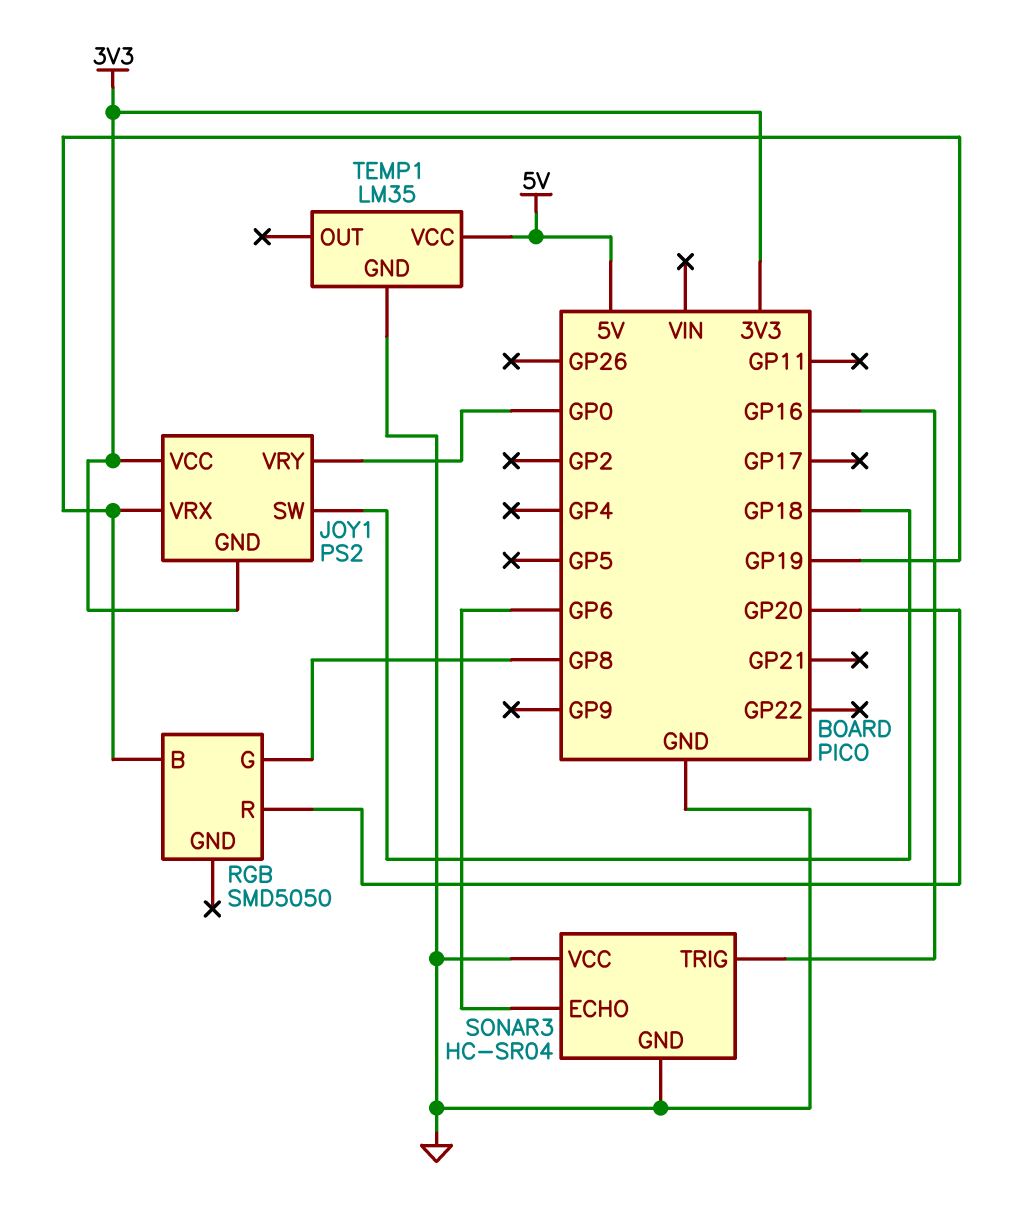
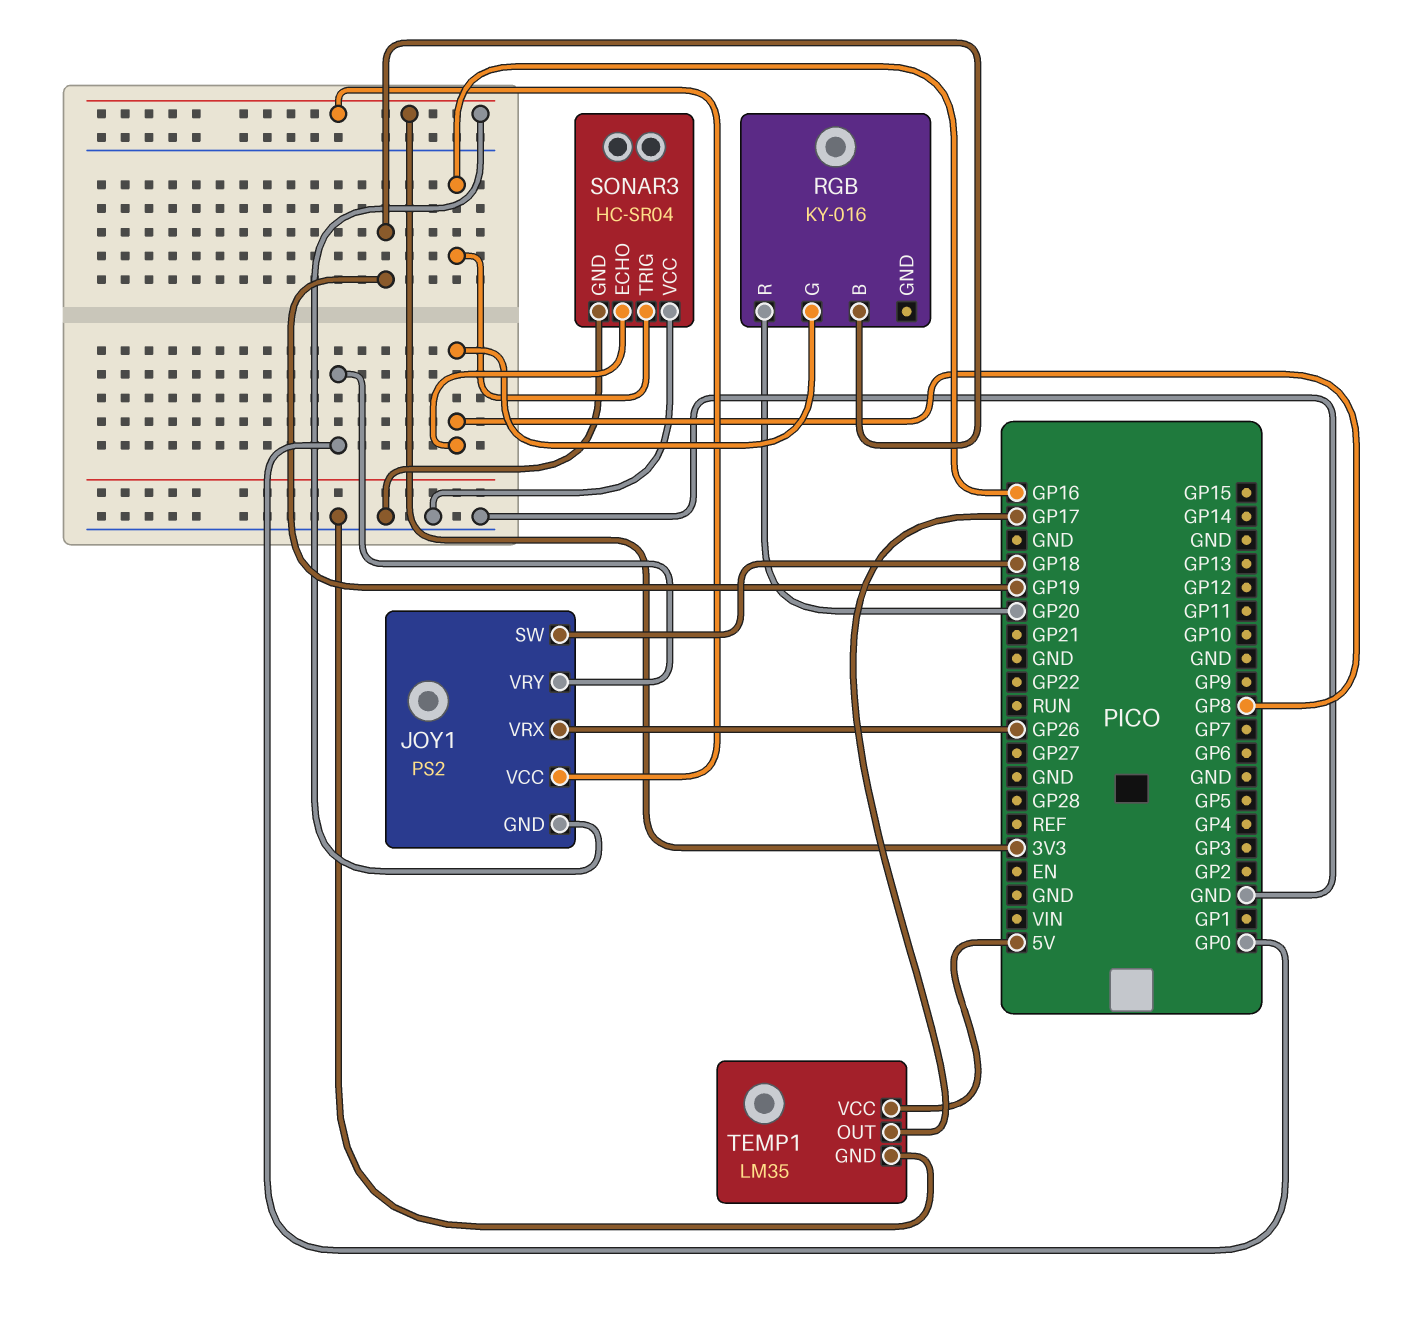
JOY1 pin VRX: GP19 -> GP26
RGB: SMD5050 -> KY-016
SONAR3 pin ECHO: GP6 -> GP8
TEMP1 pin OUT: none -> GP17

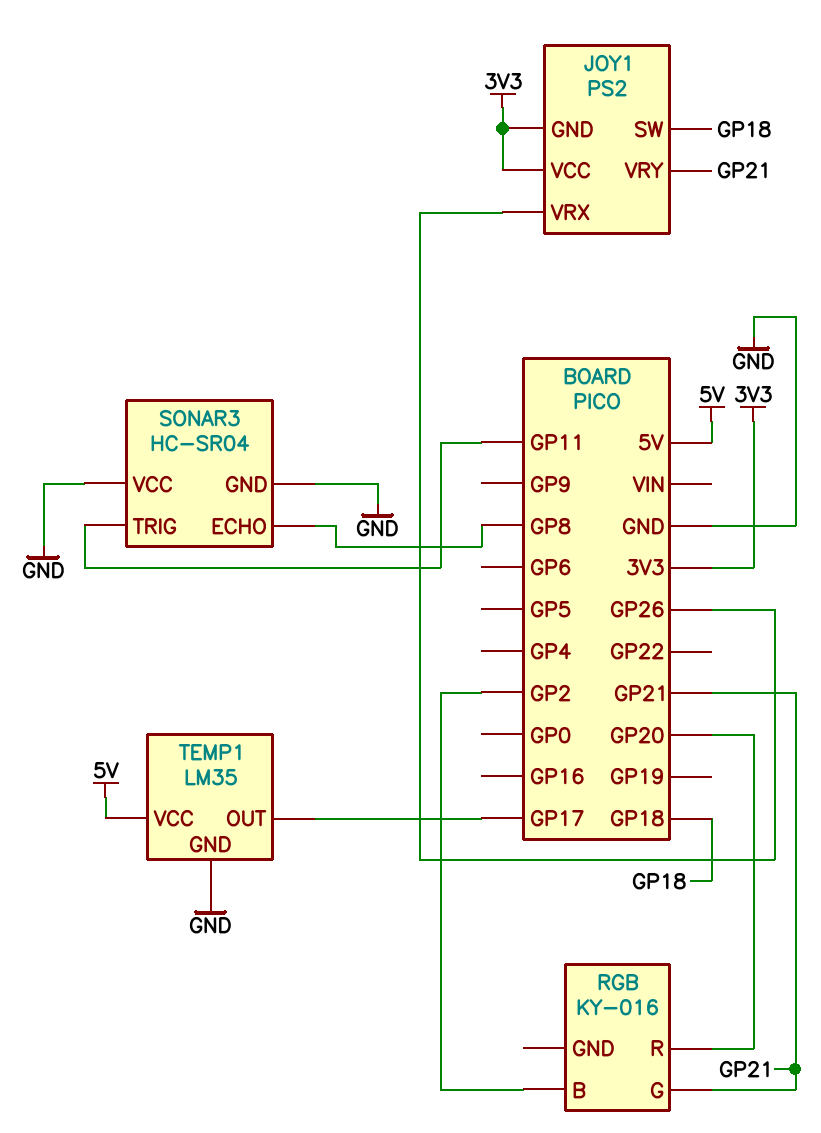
JOY1 pin VRY: GP0 -> GP21
RGB pin B: GP19 -> GP2
RGB pin G: GP8 -> GP21
SONAR3 pin TRIG: GP16 -> GP11

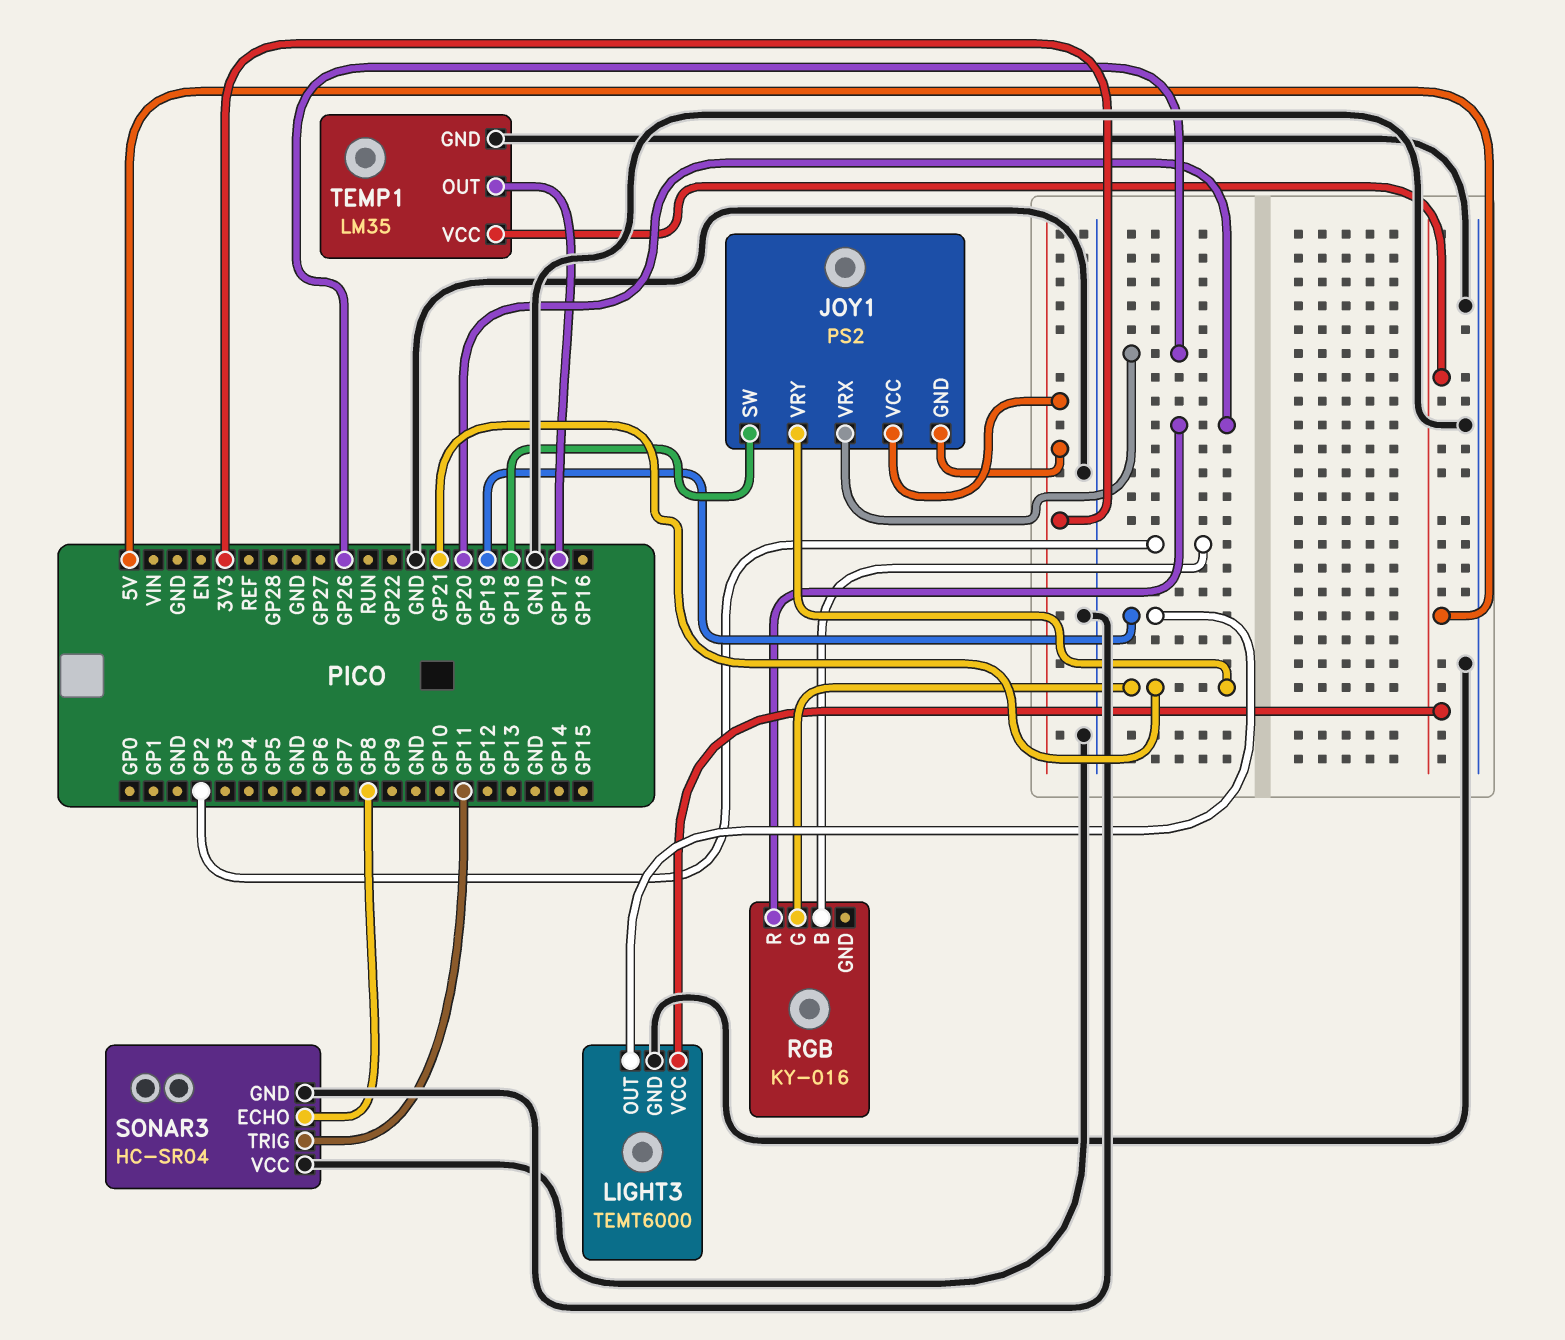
LIGHT3: none -> TEMT6000
LIGHT3 pin GND: none -> GND
LIGHT3 pin OUT: none -> GP19
LIGHT3 pin VCC: none -> 5V

